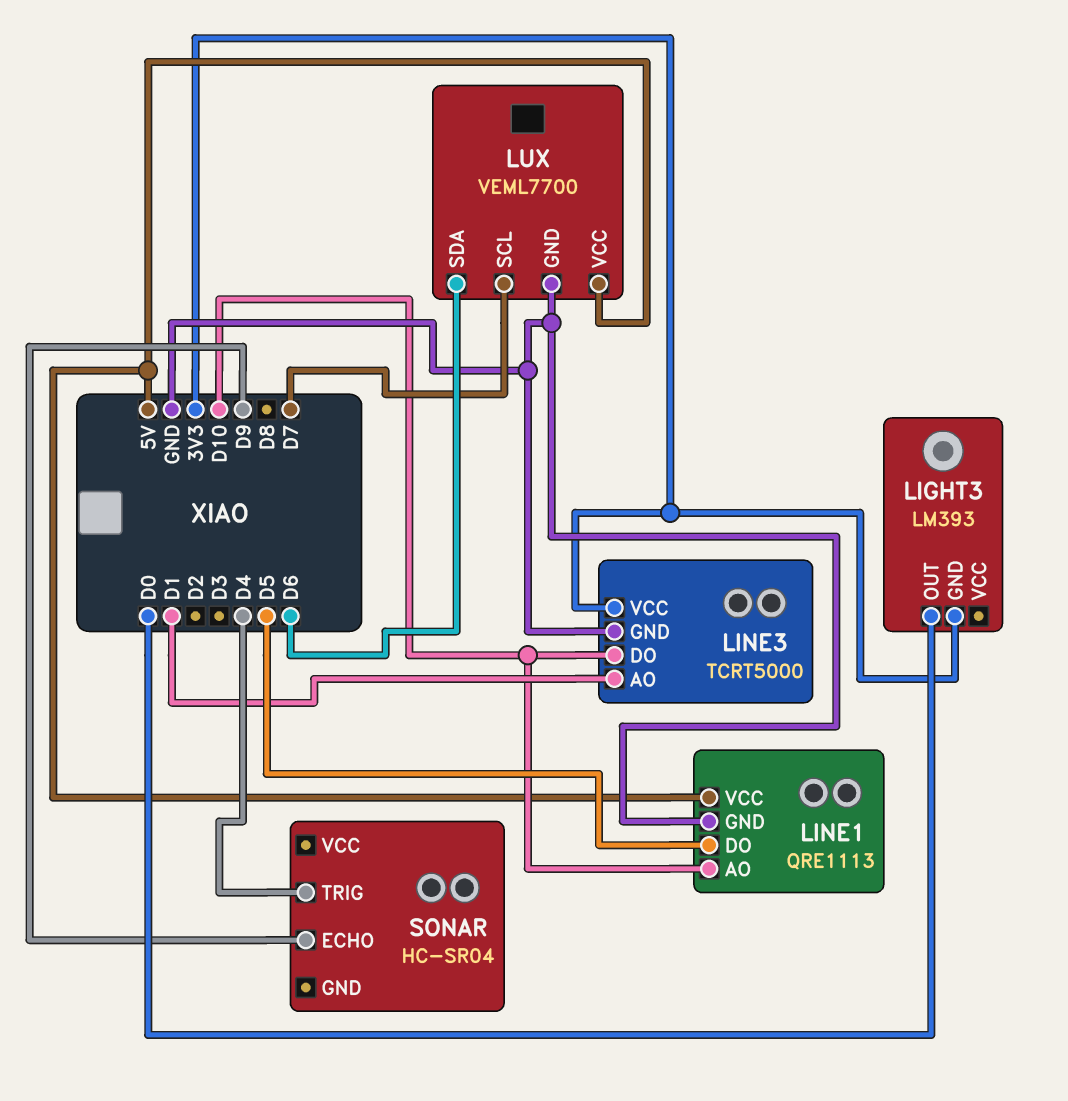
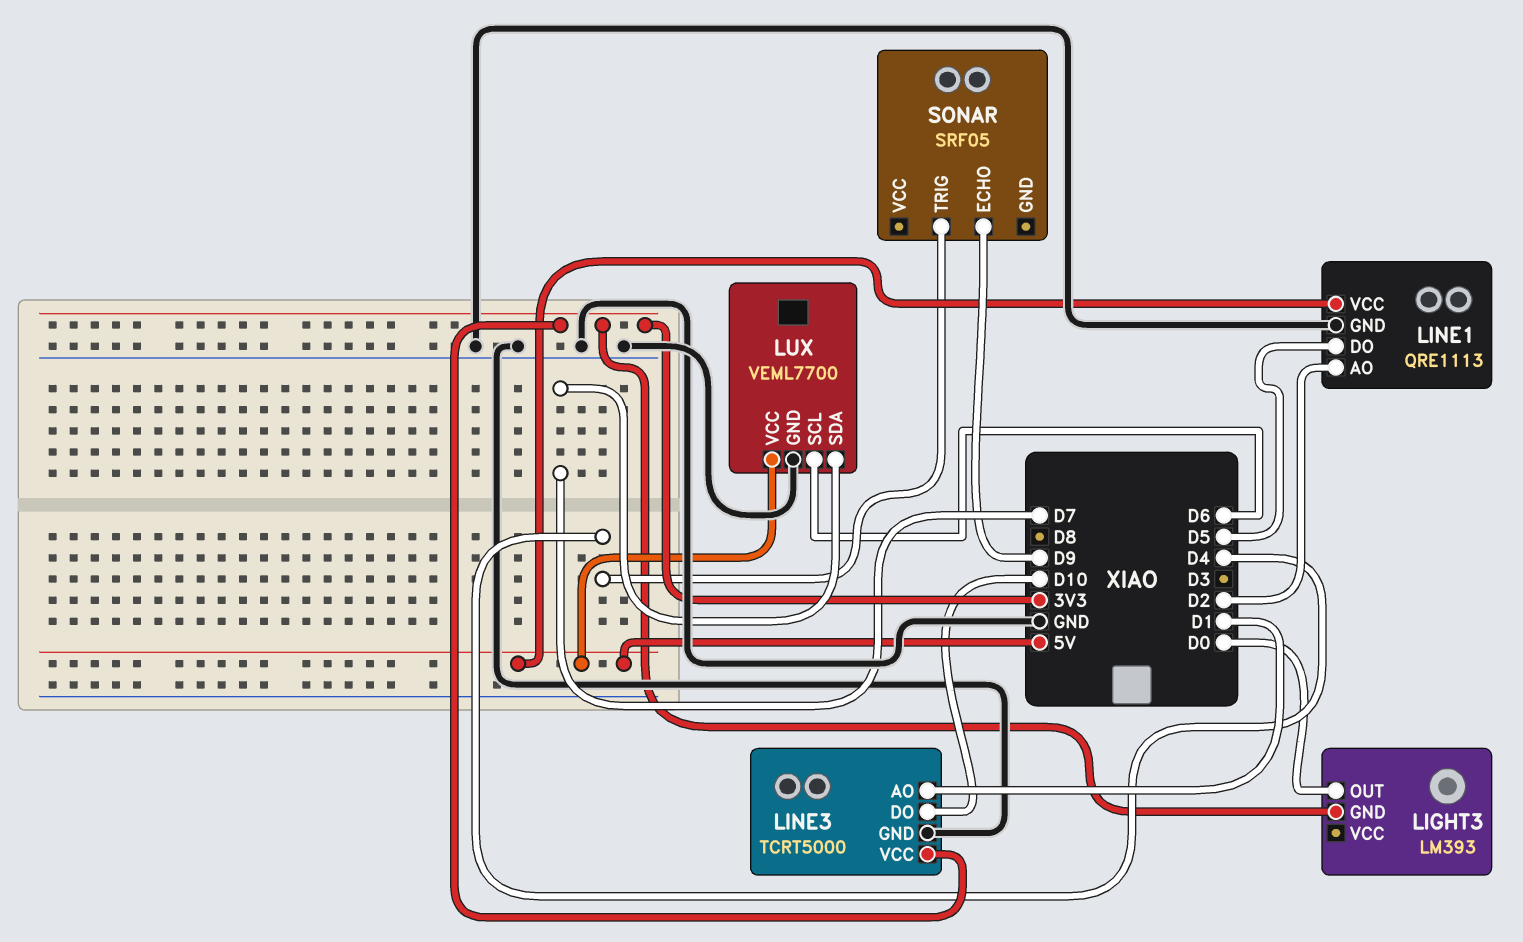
LINE1 pin AO: D10 -> D2
LUX pin SCL: D7 -> D6
LUX pin SDA: D6 -> D7
SONAR: HC-SR04 -> SRF05

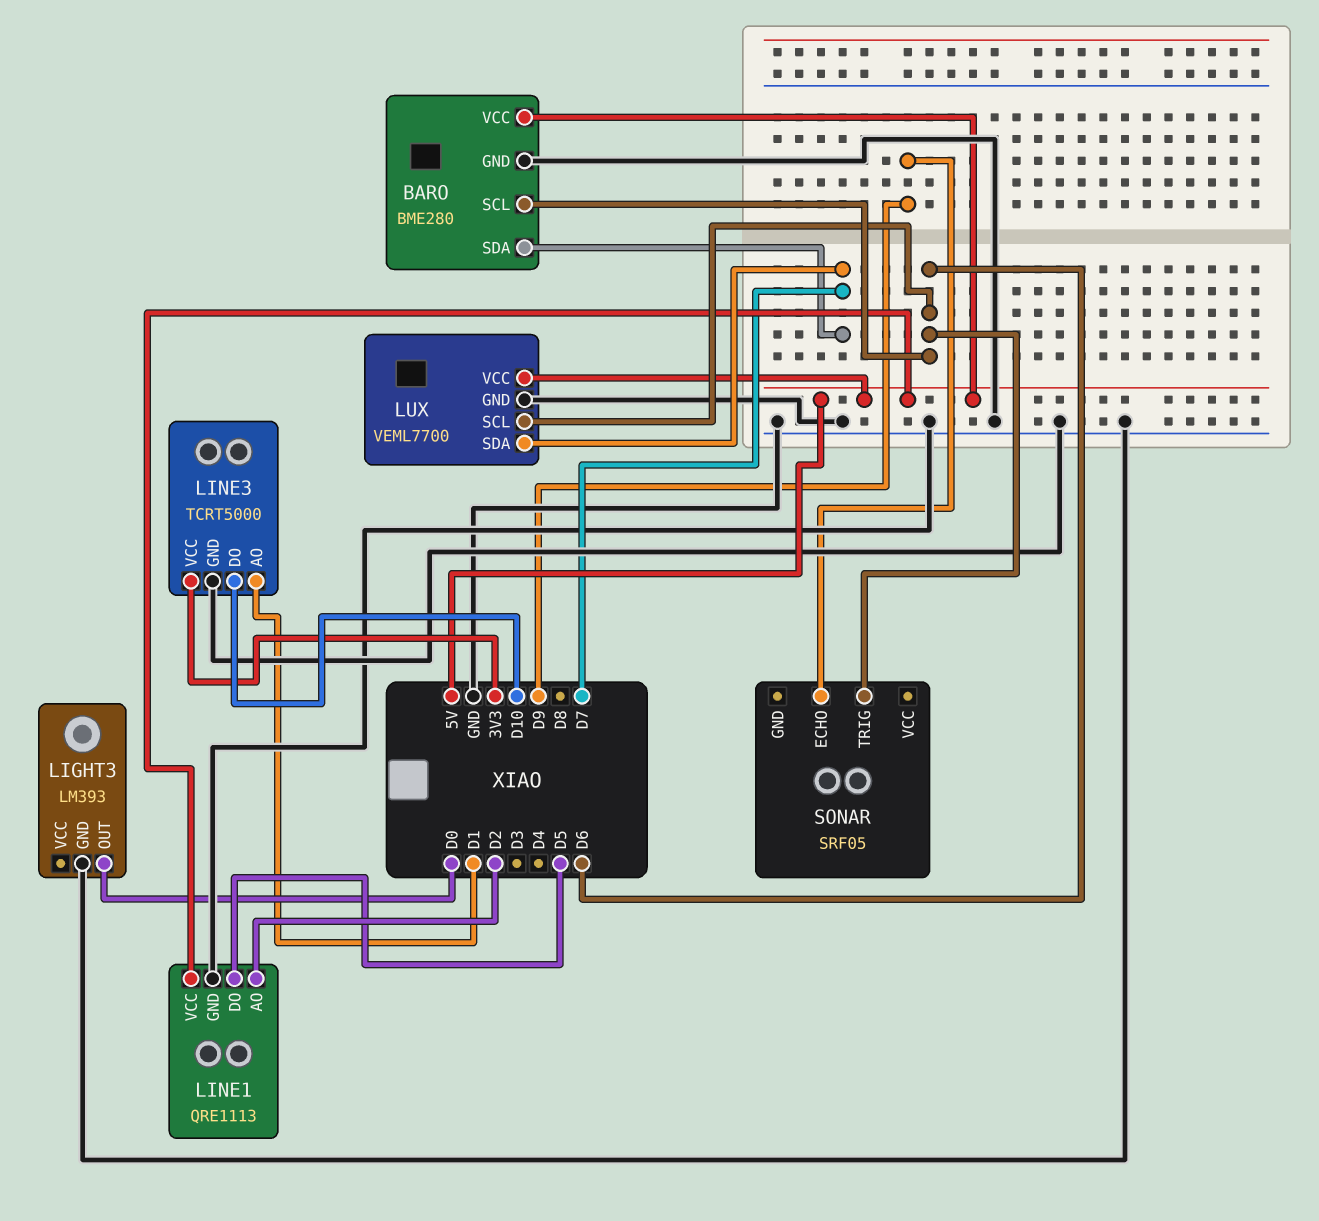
BARO: none -> BME280
BARO pin GND: none -> GND
BARO pin SCL: none -> D6
BARO pin SDA: none -> D7
BARO pin VCC: none -> 5V
LIGHT3 pin GND: 3V3 -> GND
SONAR pin TRIG: D4 -> D6

